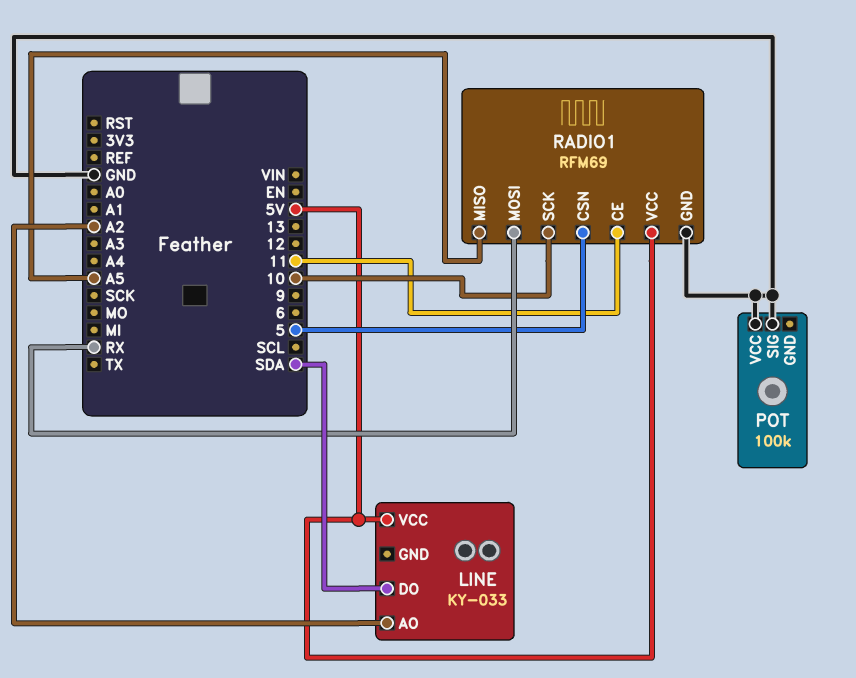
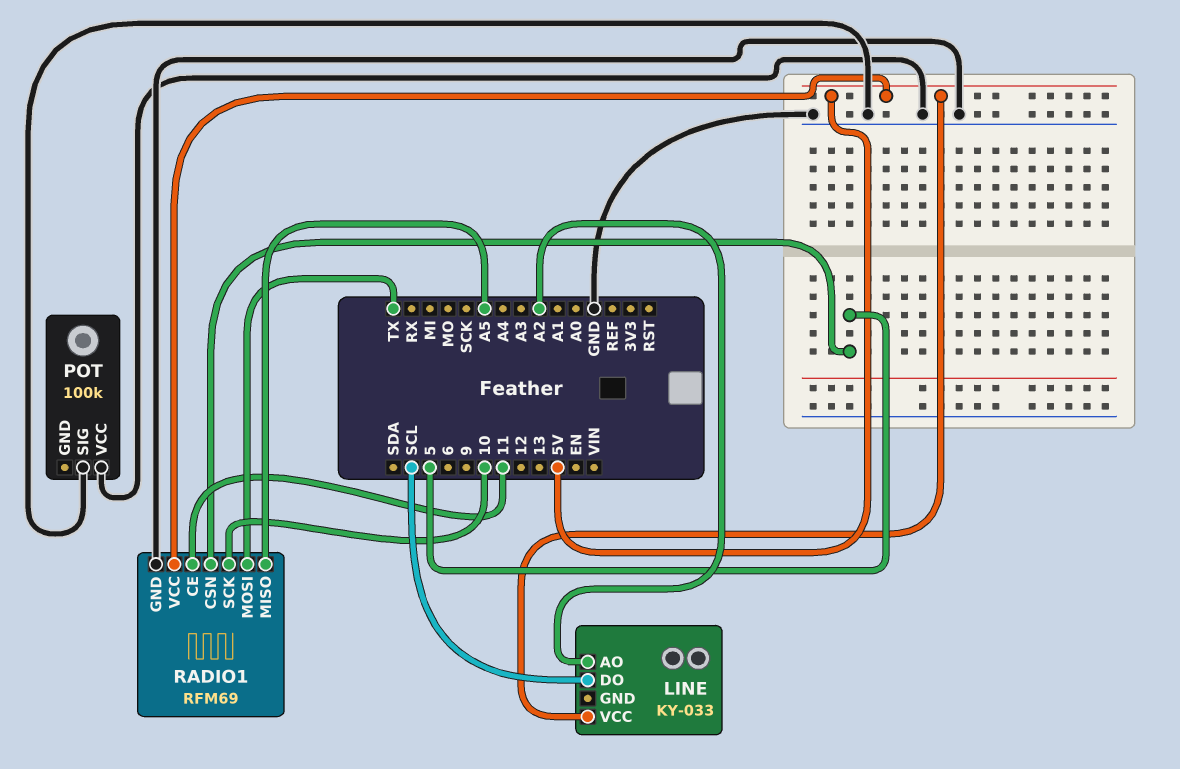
LINE pin DO: SDA -> SCL
RADIO1 pin MOSI: RX -> TX

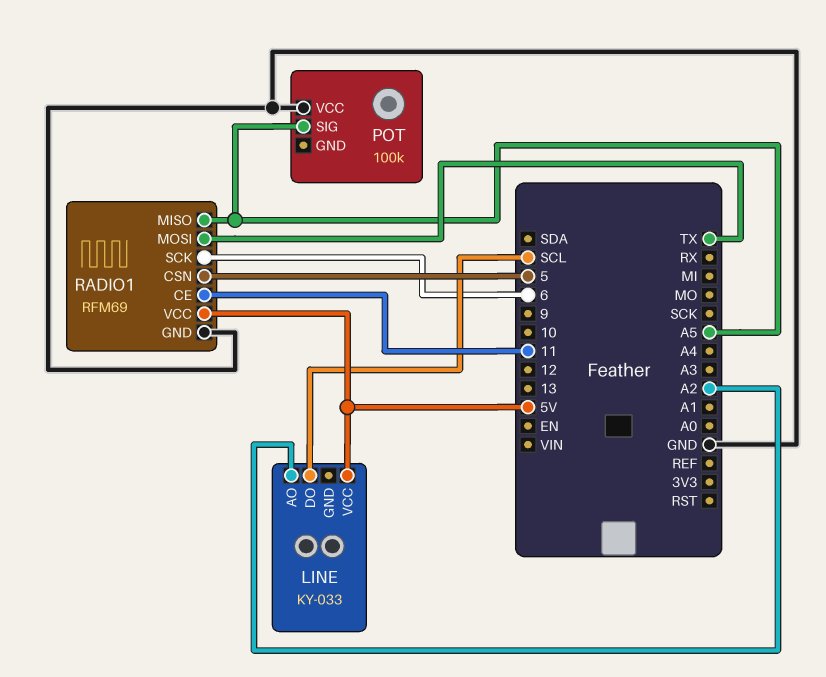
POT pin SIG: GND -> A5
RADIO1 pin SCK: 10 -> 6

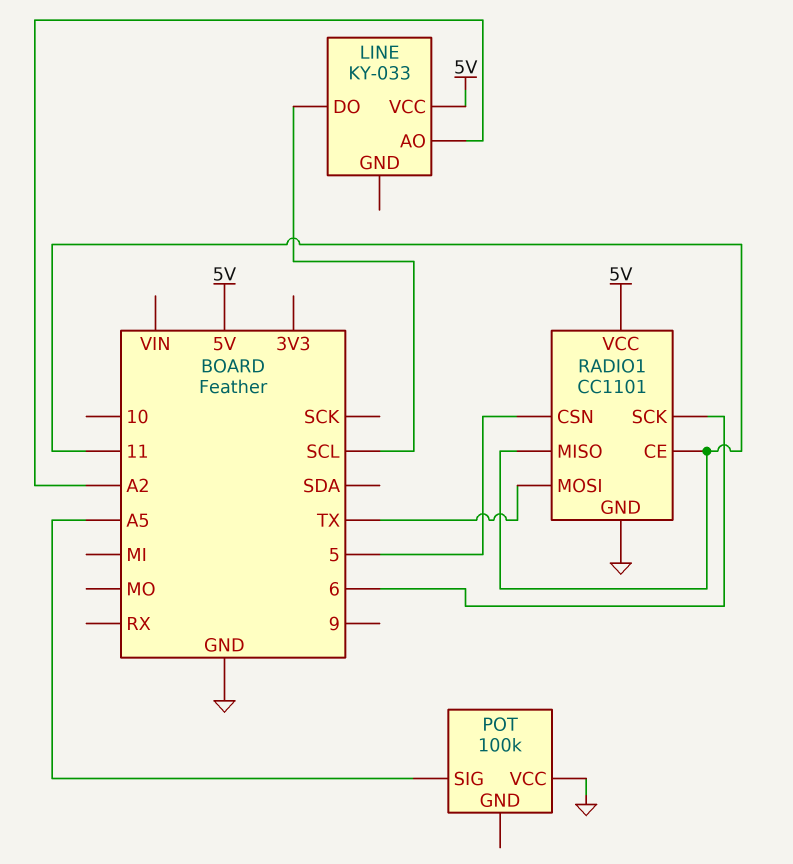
RADIO1: RFM69 -> CC1101
RADIO1 pin MISO: A5 -> 11

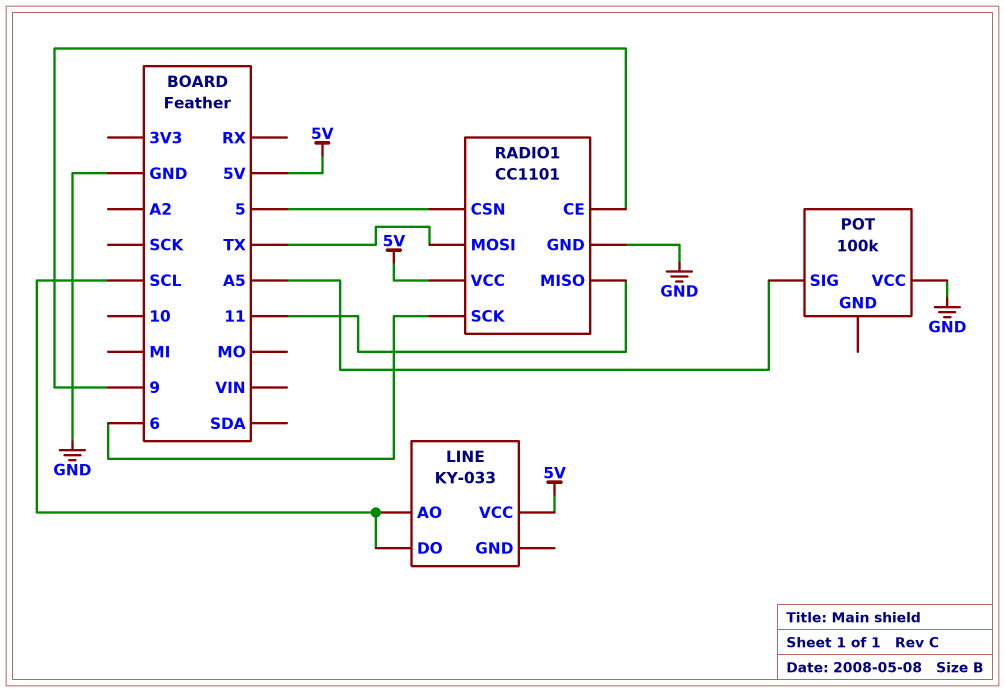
LINE pin AO: A2 -> SCL
RADIO1 pin CE: 11 -> 9

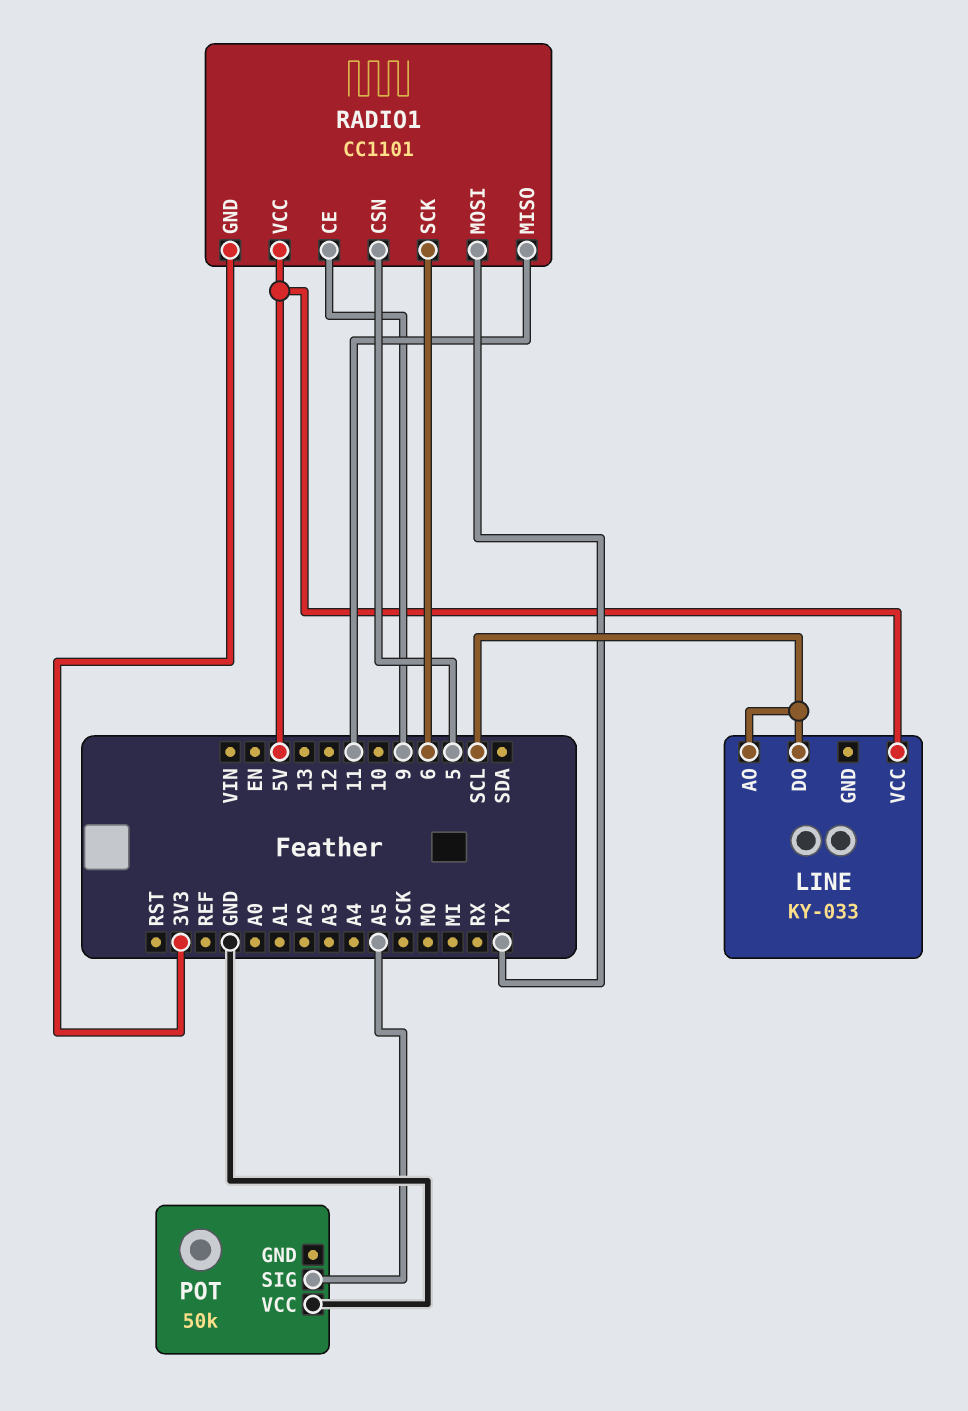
POT: 100k -> 50k
RADIO1 pin GND: GND -> 3V3

